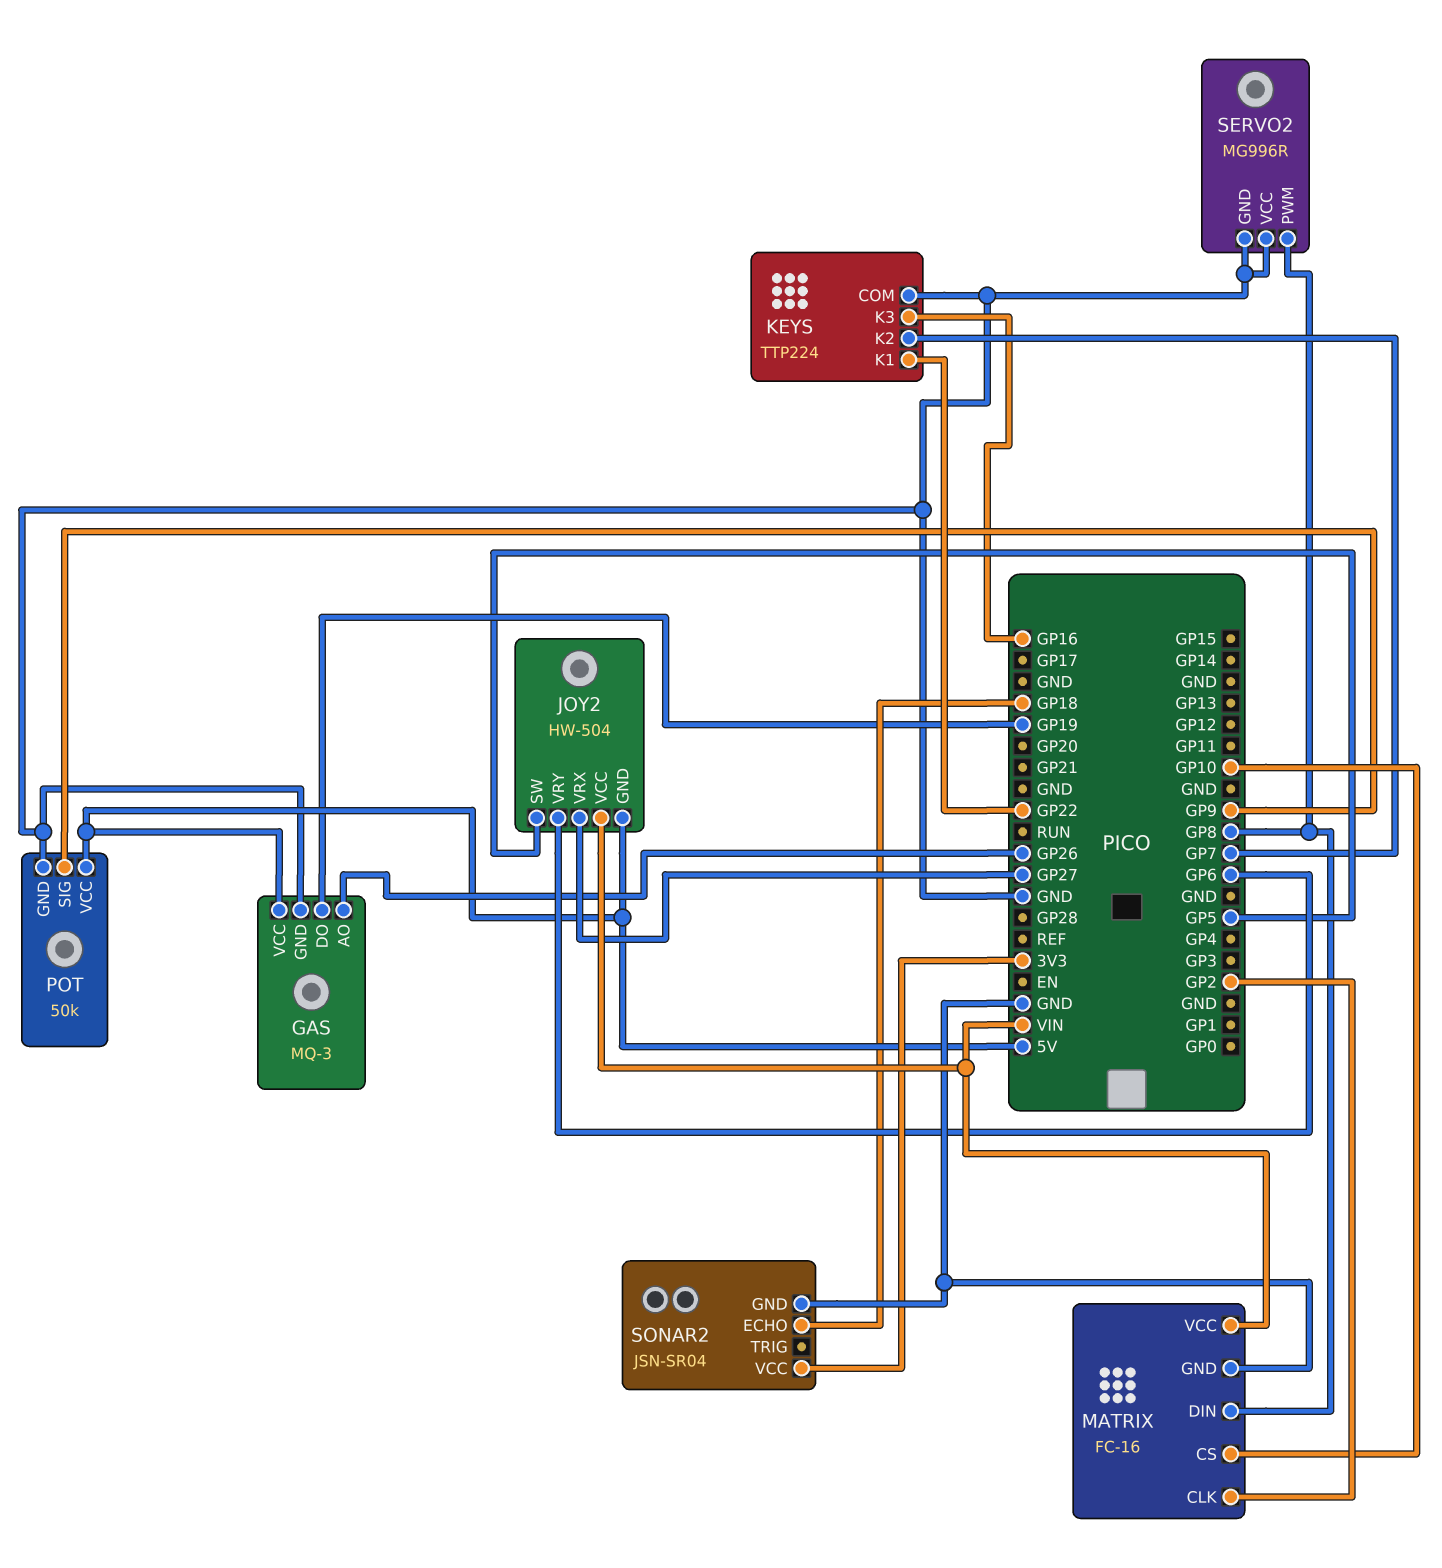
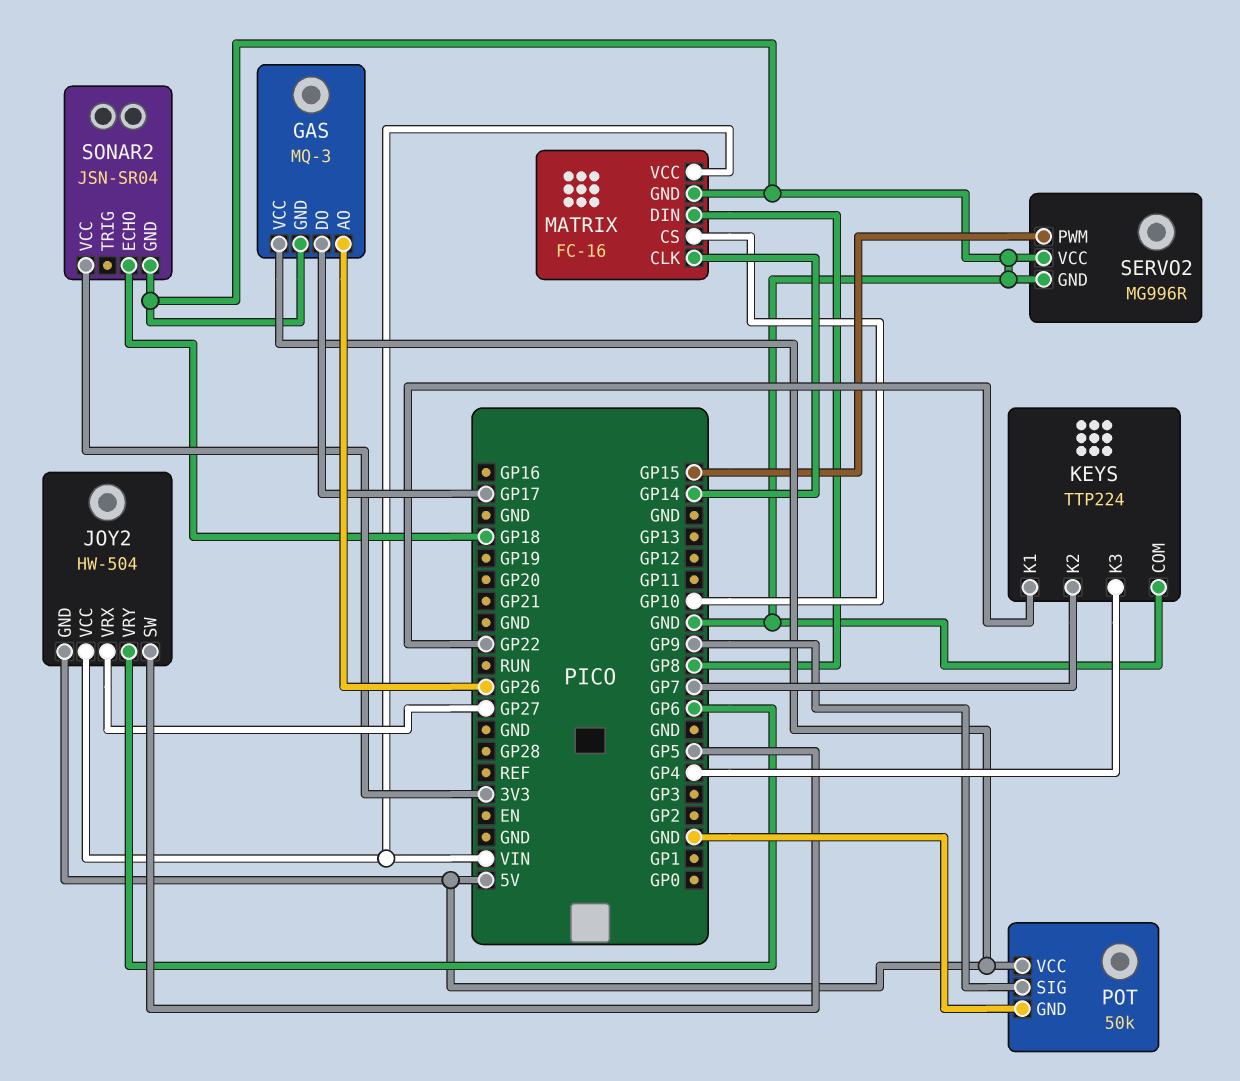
GAS pin DO: GP19 -> GP17
KEYS pin K3: GP16 -> GP4
MATRIX pin CLK: GP2 -> GP14
SERVO2 pin PWM: GP8 -> GP15

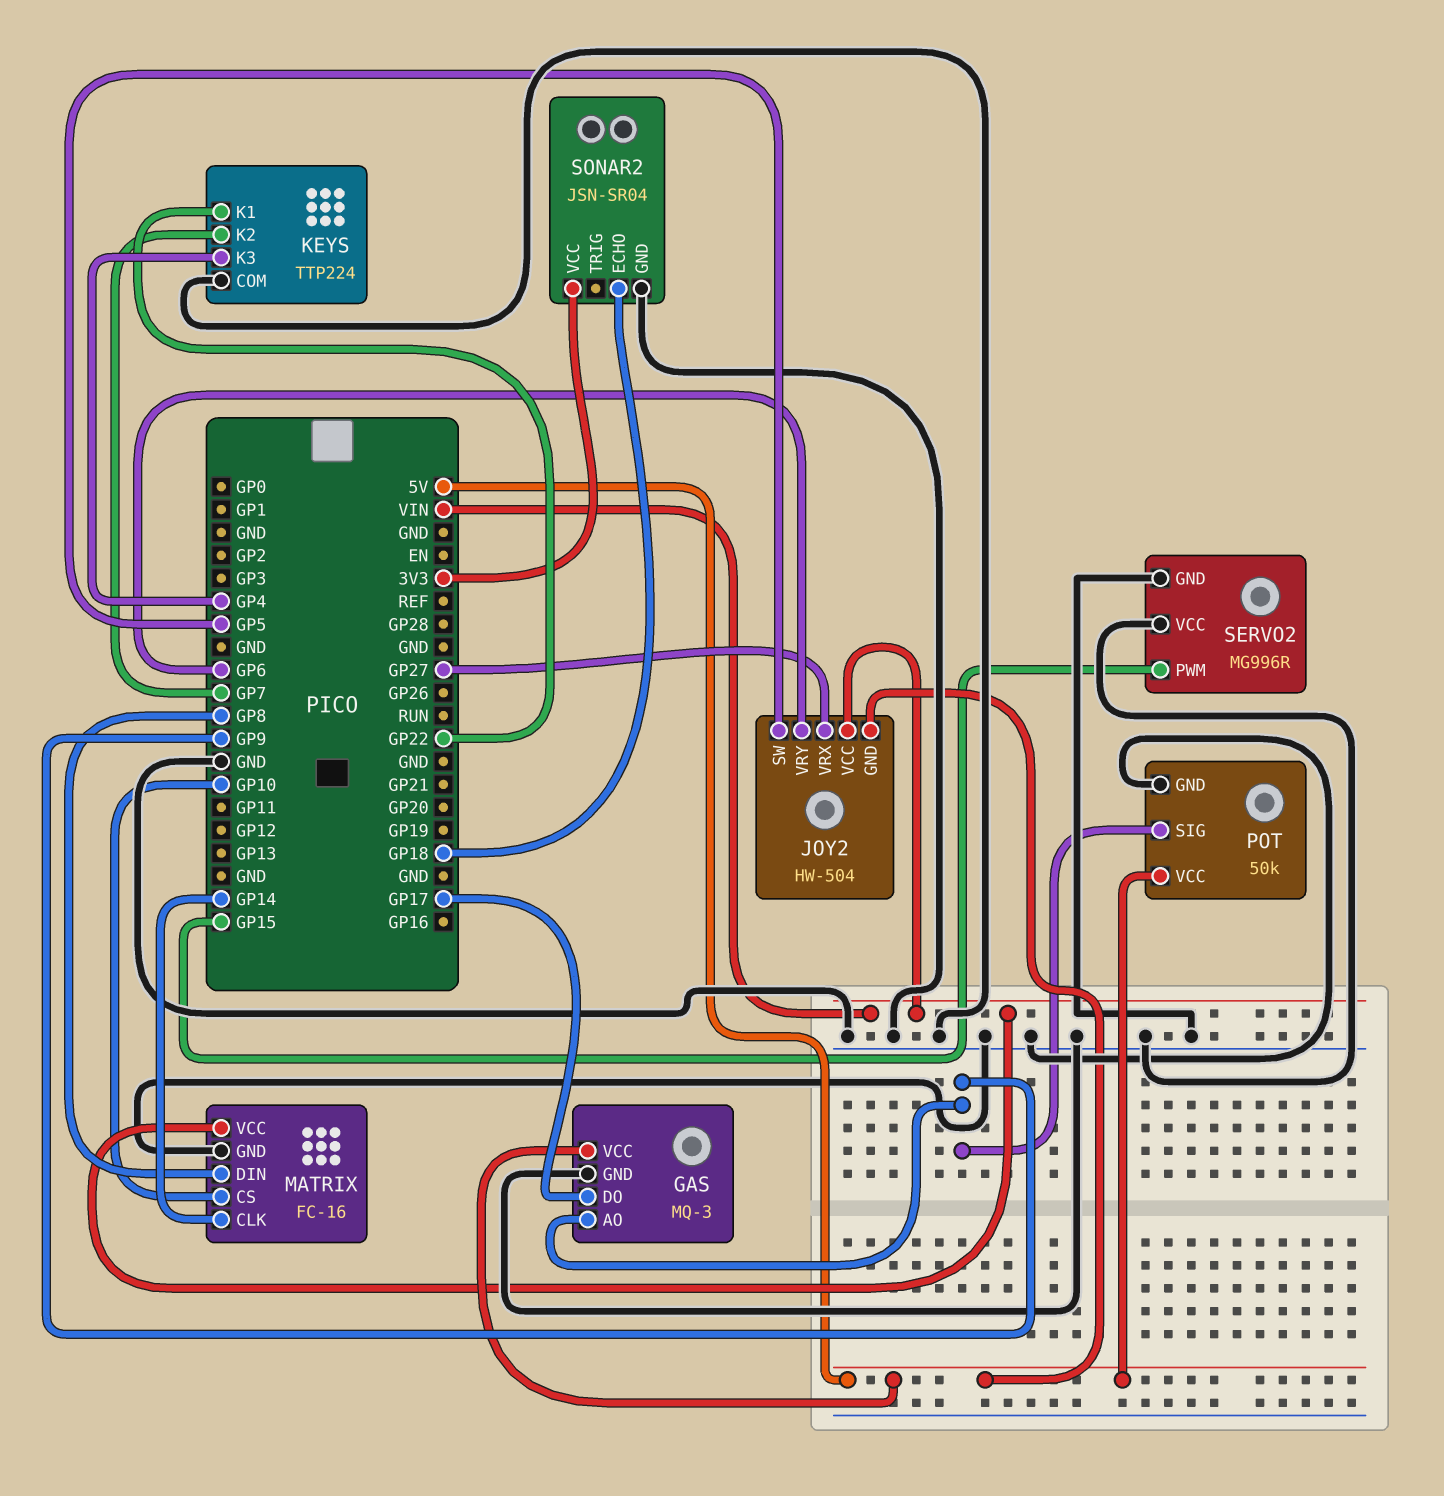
GAS pin AO: GP26 -> GP9

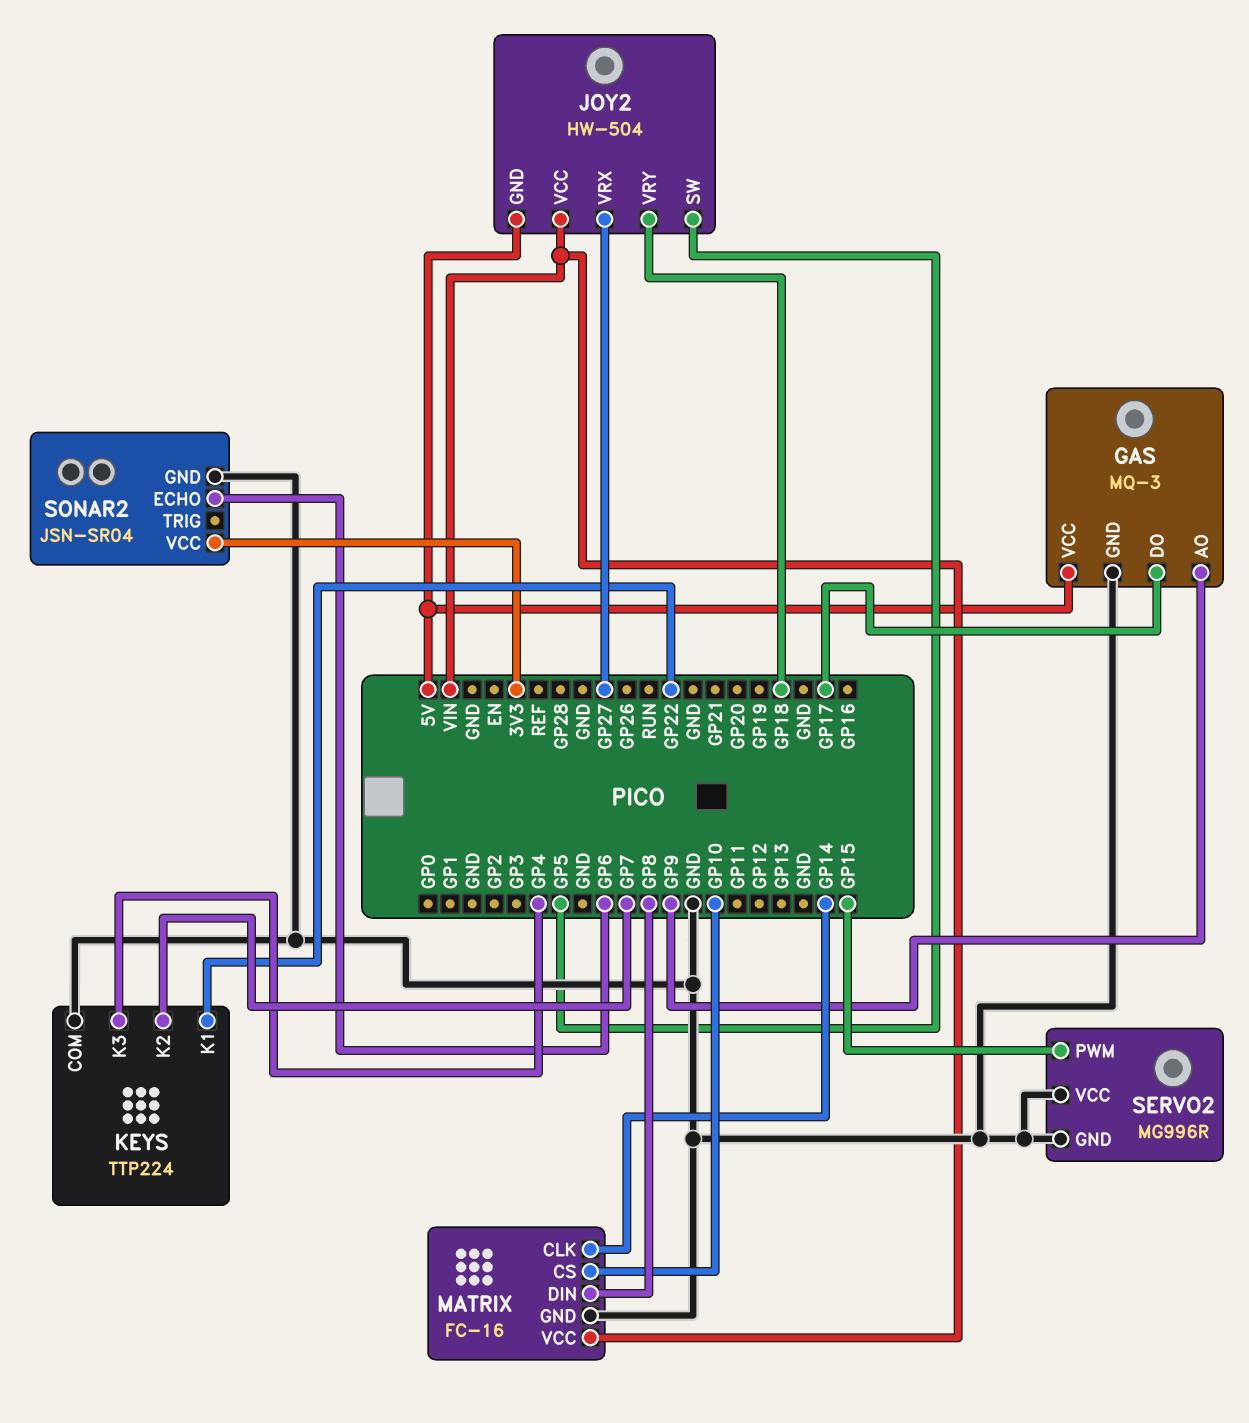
JOY2 pin VRY: GP6 -> GP18
POT: 50k -> none
POT pin GND: GND -> none
POT pin SIG: GP9 -> none
POT pin VCC: 5V -> none
SONAR2 pin ECHO: GP18 -> GP6

